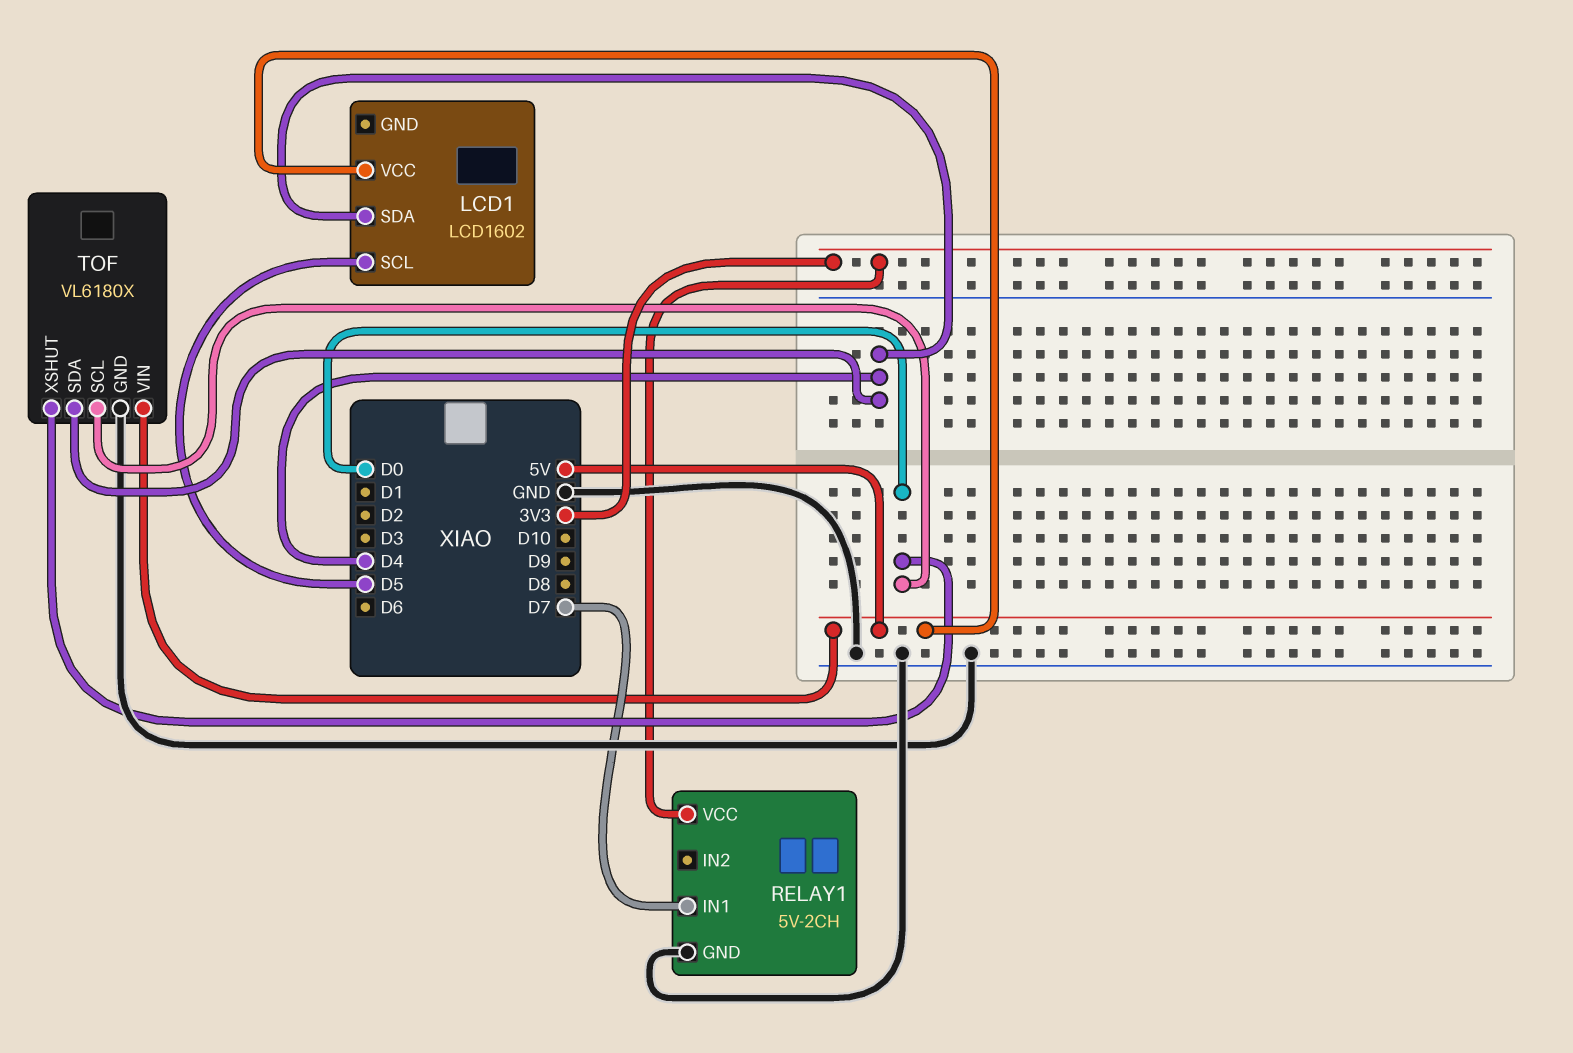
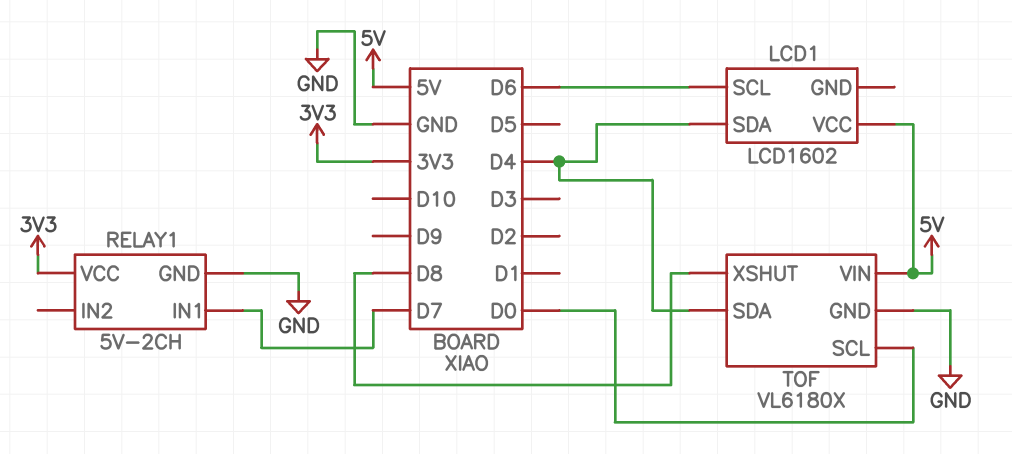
LCD1 pin SCL: D5 -> D6
TOF pin XSHUT: D0 -> D8

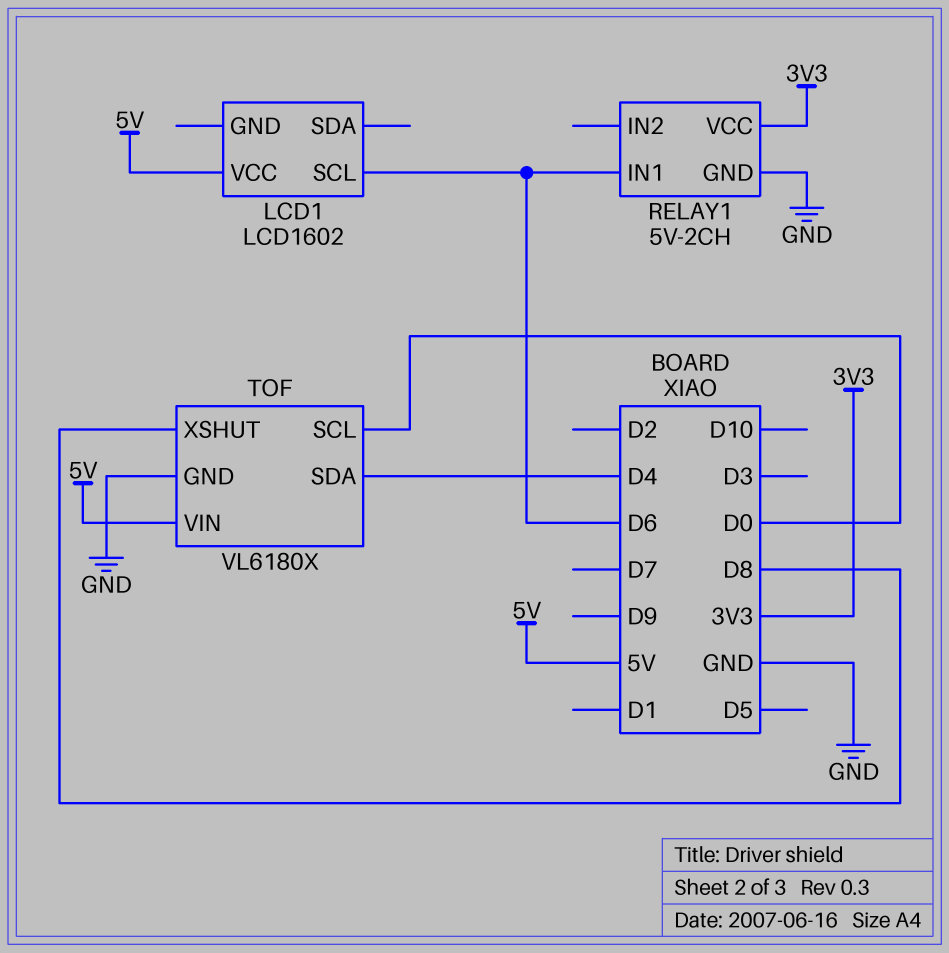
LCD1 pin SDA: D4 -> none
RELAY1 pin IN1: D7 -> D6

